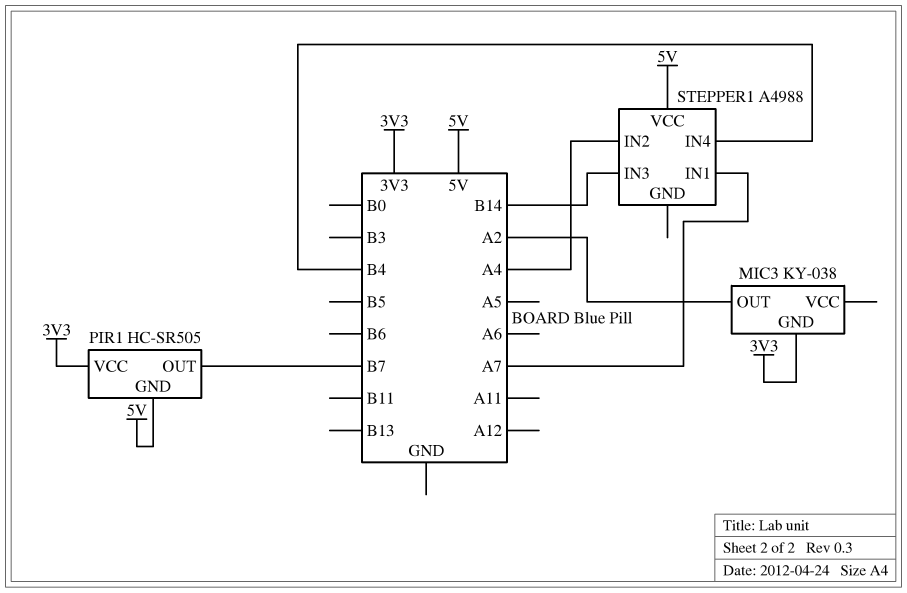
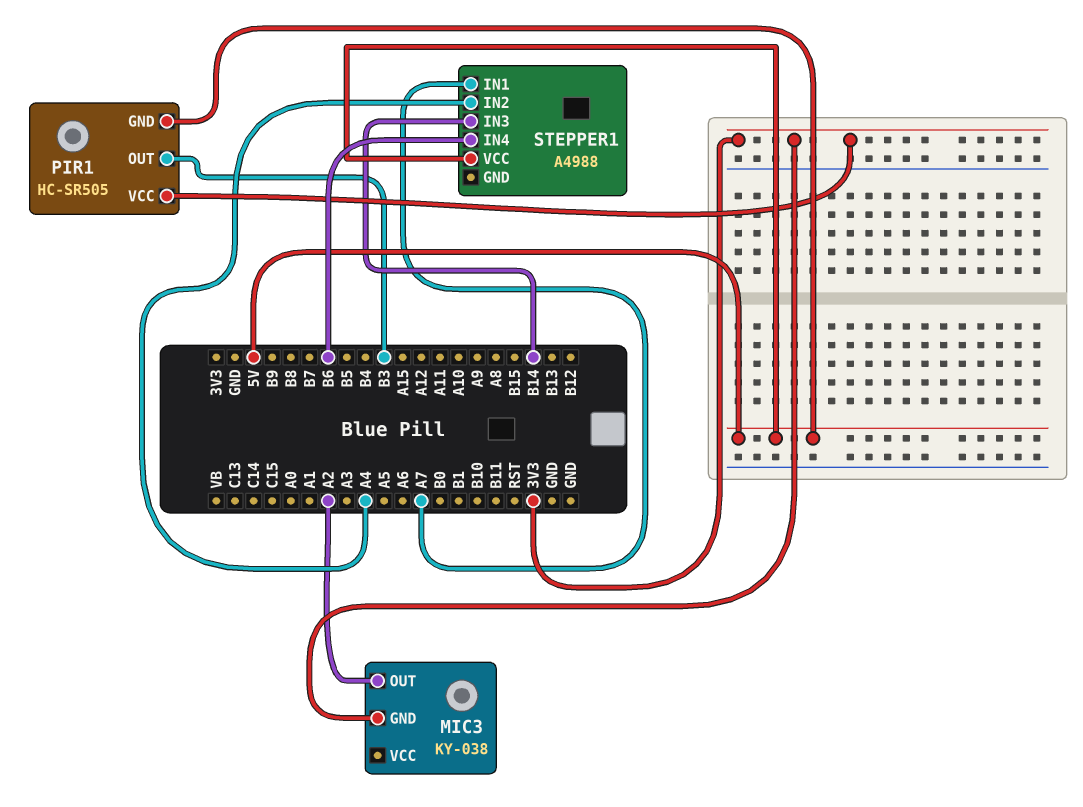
PIR1 pin OUT: B7 -> B3
STEPPER1 pin IN4: B4 -> B6

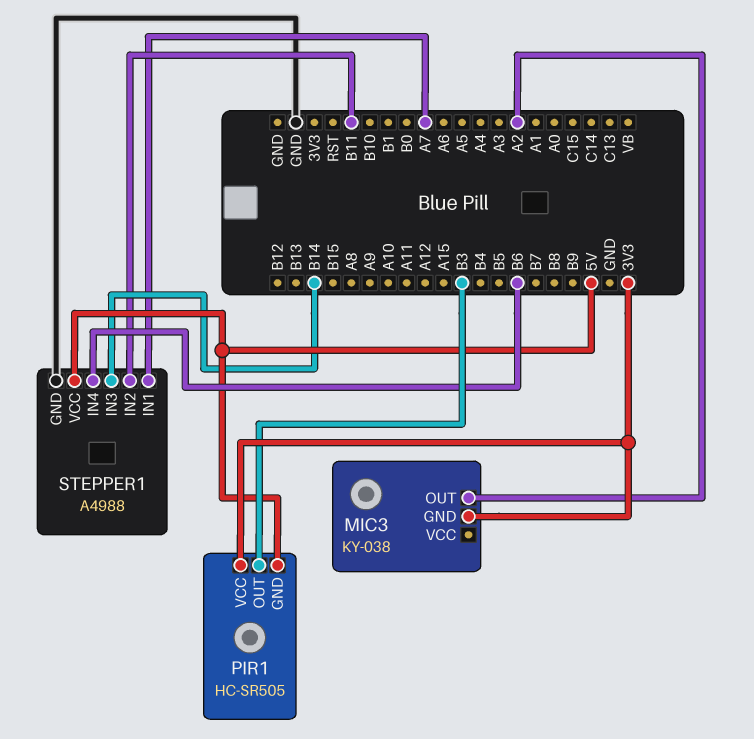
STEPPER1 pin GND: none -> GND
STEPPER1 pin IN2: A4 -> B11

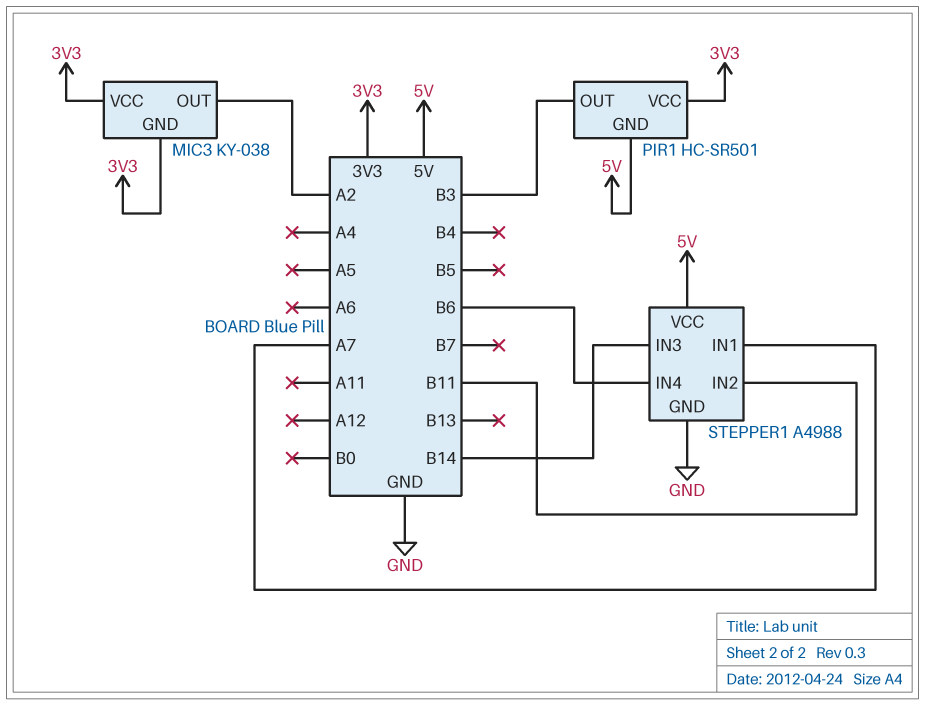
MIC3 pin VCC: none -> 3V3
PIR1: HC-SR505 -> HC-SR501

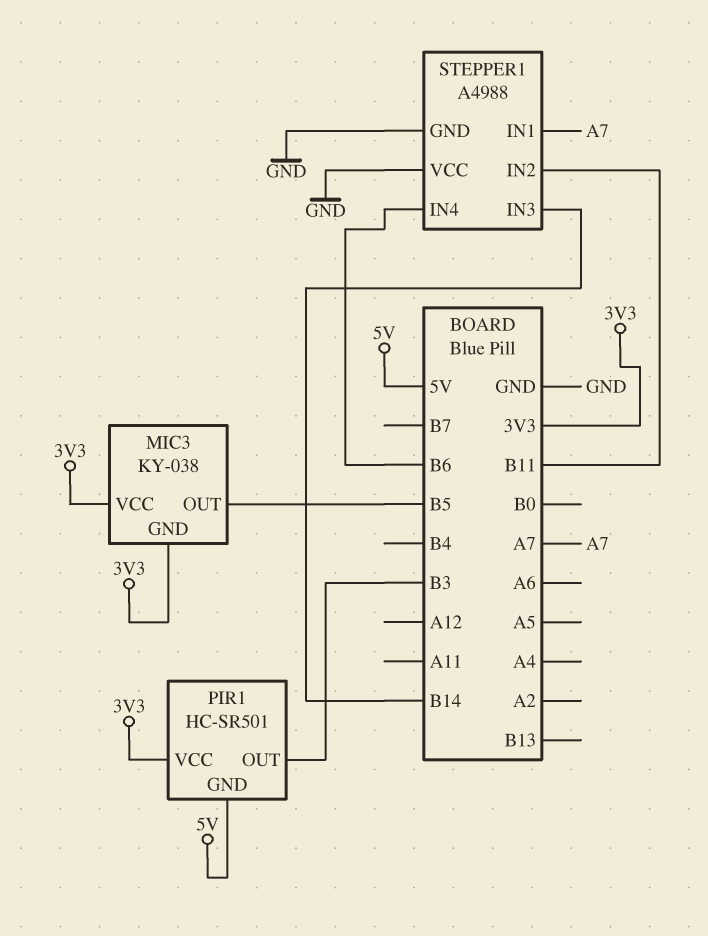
MIC3 pin OUT: A2 -> B5
STEPPER1 pin VCC: 5V -> GND

